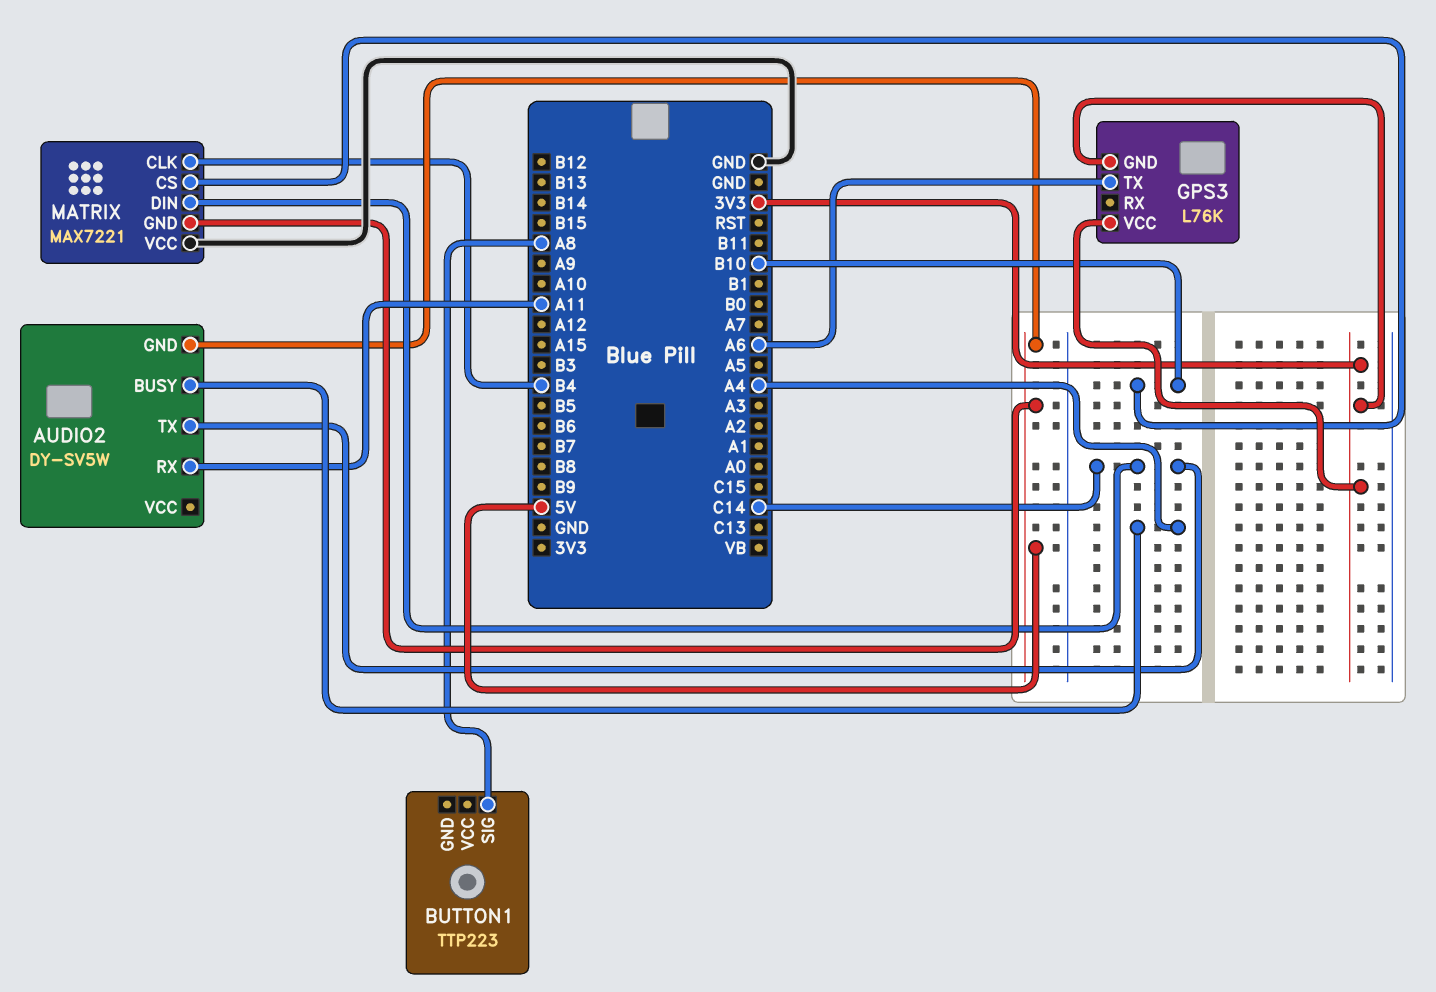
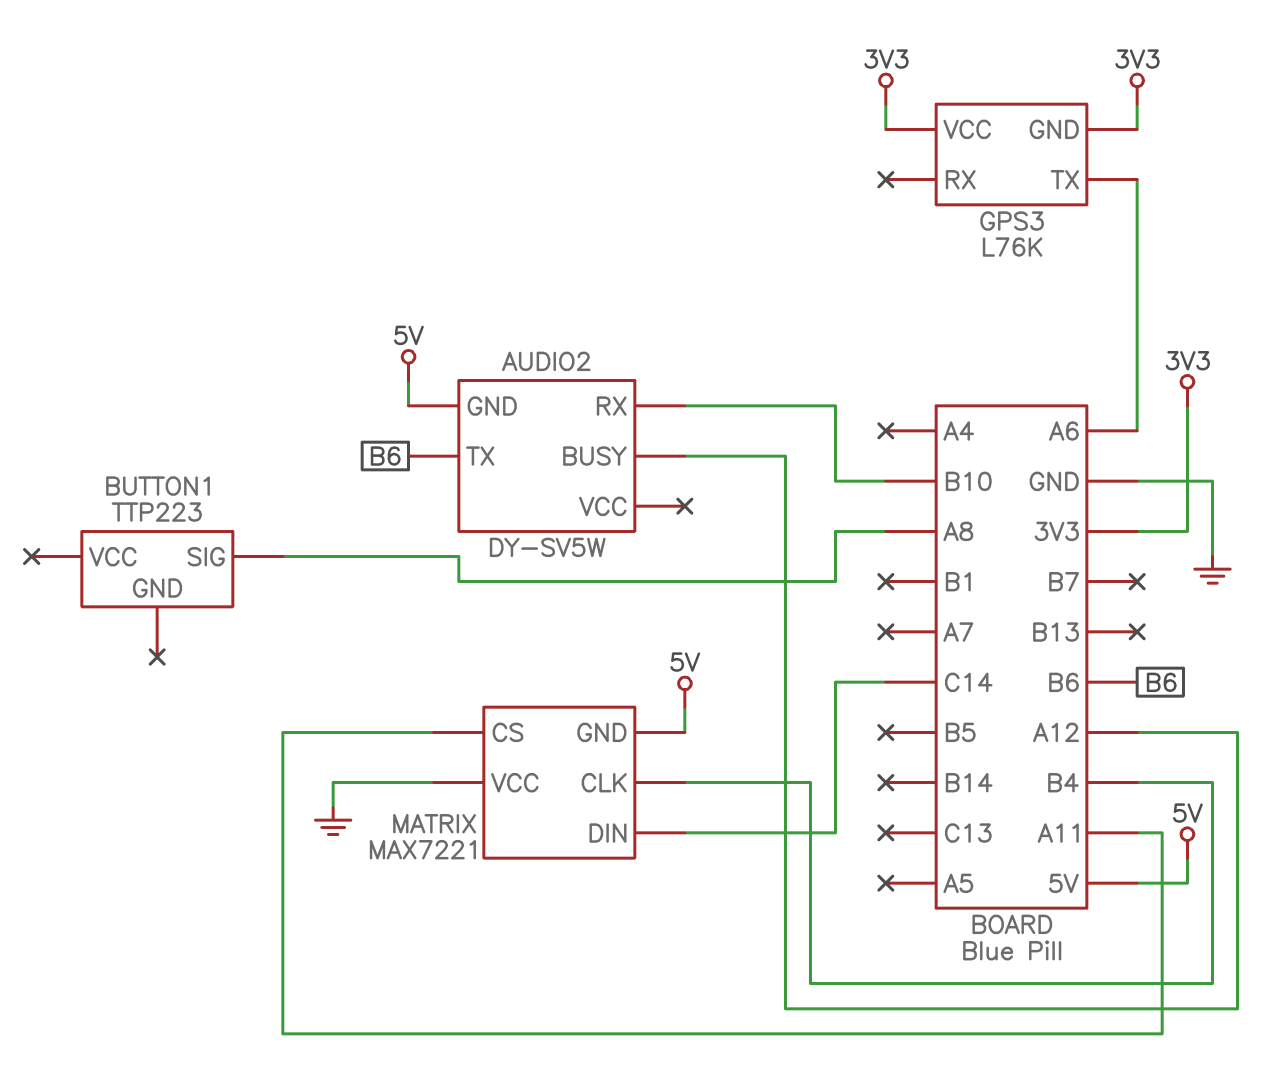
AUDIO2 pin BUSY: A4 -> A12
AUDIO2 pin RX: A11 -> B10
AUDIO2 pin TX: C14 -> B6
MATRIX pin CS: B10 -> A11

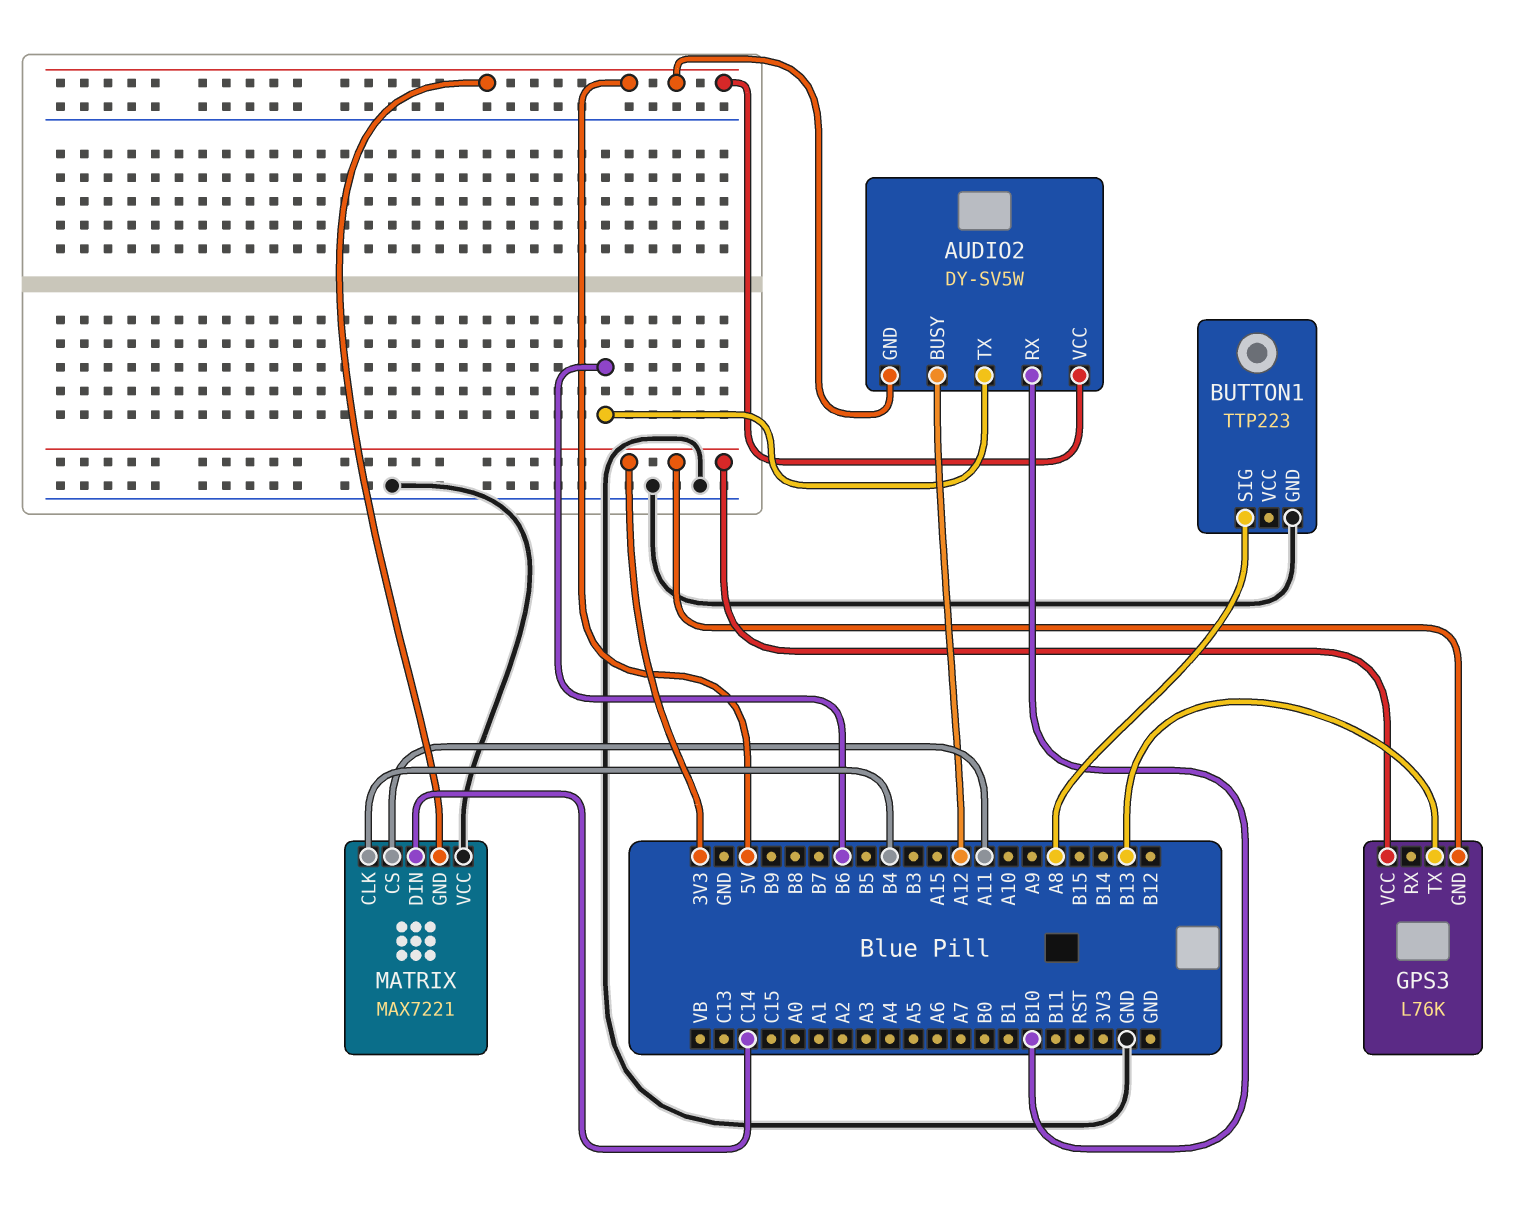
AUDIO2 pin VCC: none -> 5V
BUTTON1 pin GND: none -> GND
GPS3 pin TX: A6 -> B13

